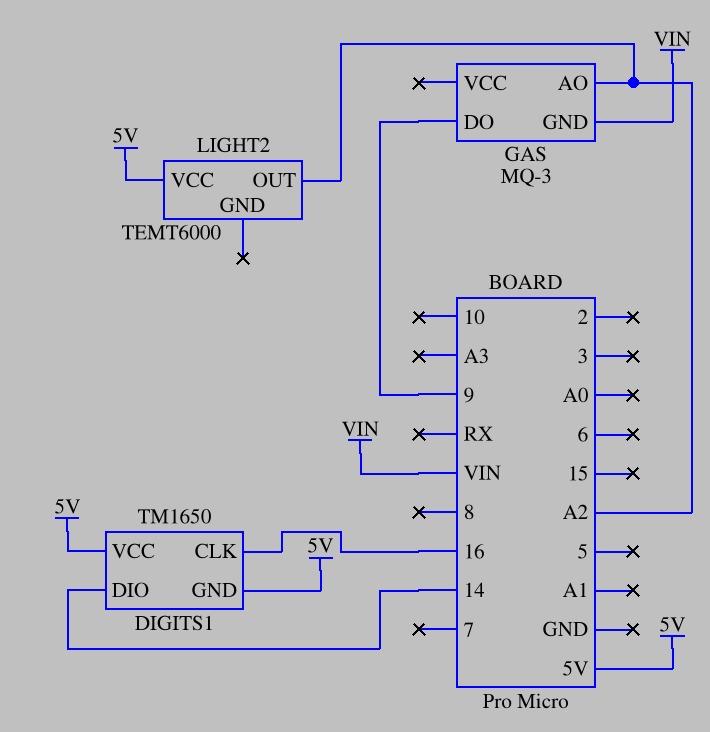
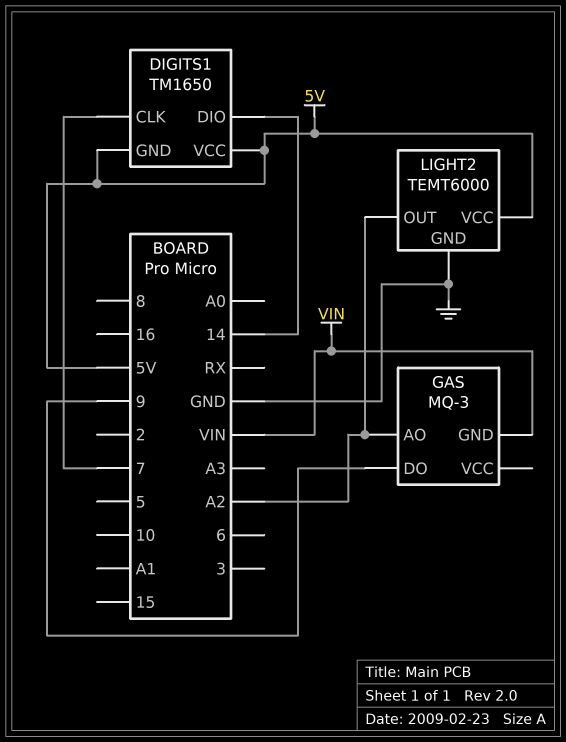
DIGITS1 pin CLK: 16 -> 7
LIGHT2 pin GND: none -> GND

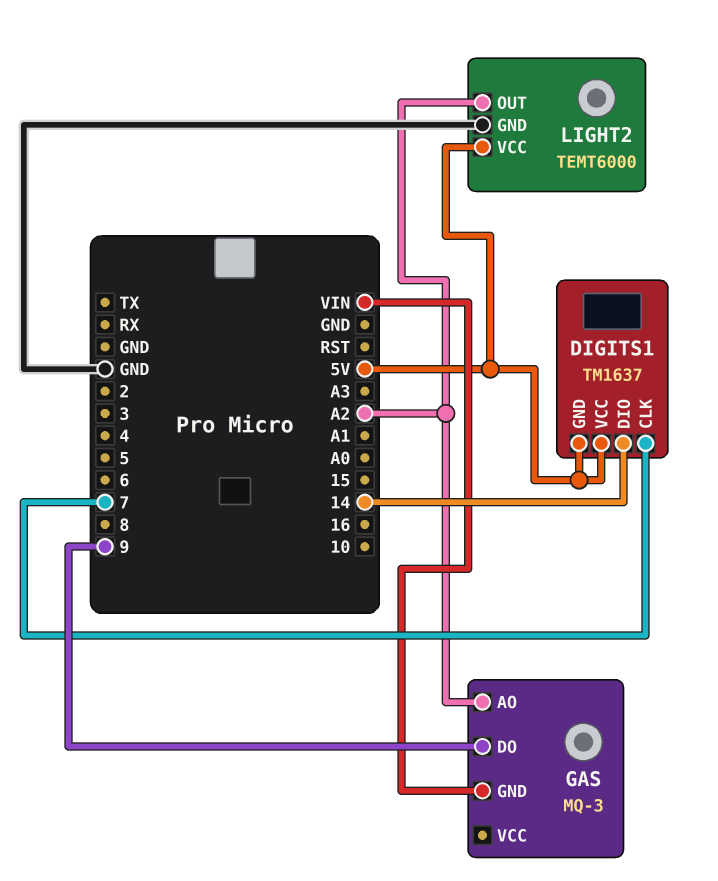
DIGITS1: TM1650 -> TM1637

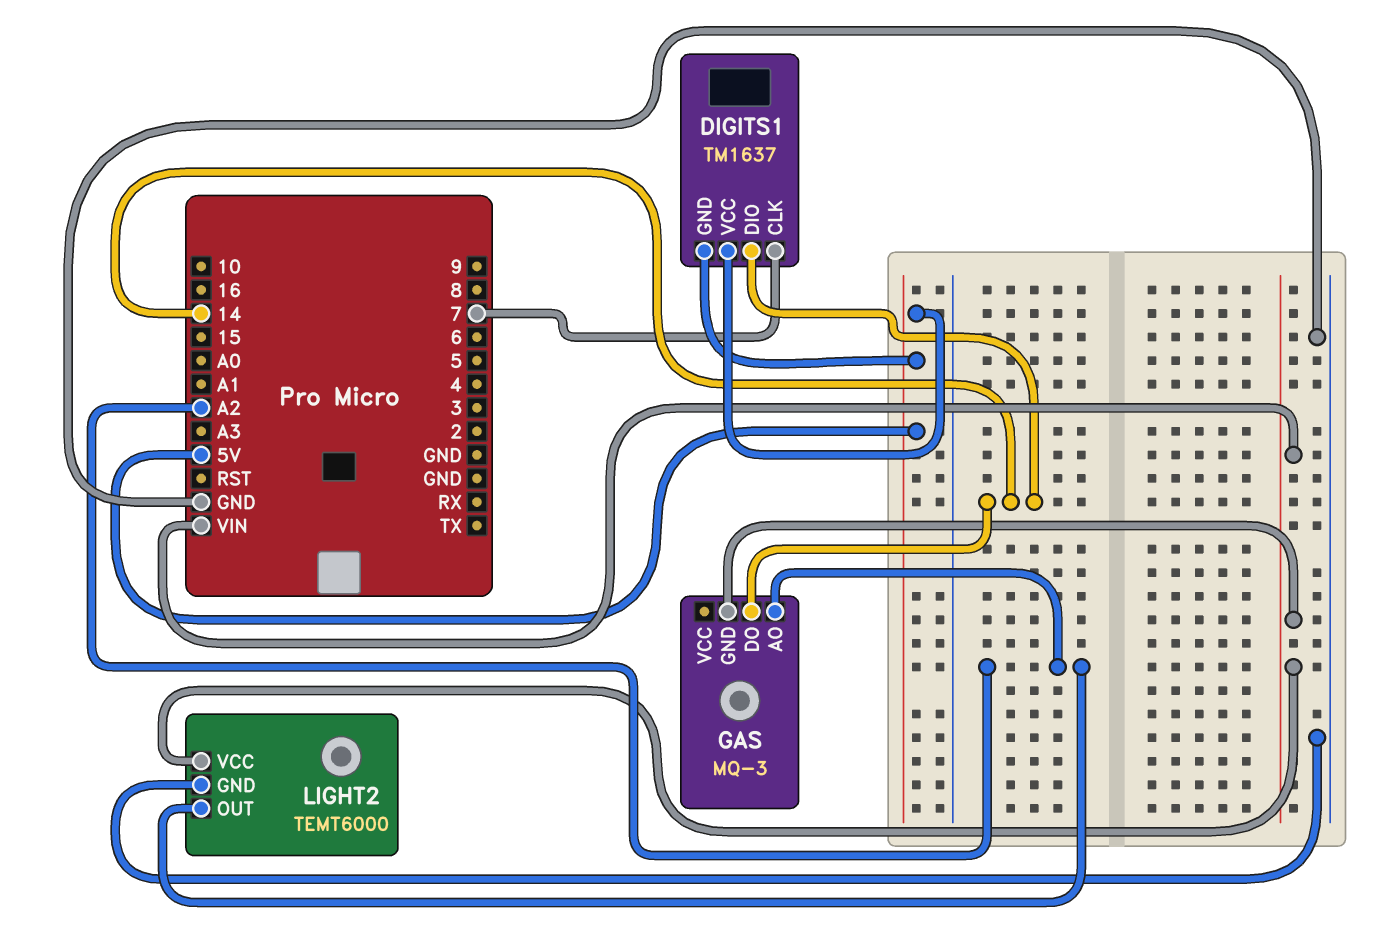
GAS pin DO: 9 -> 14
LIGHT2 pin VCC: 5V -> VIN

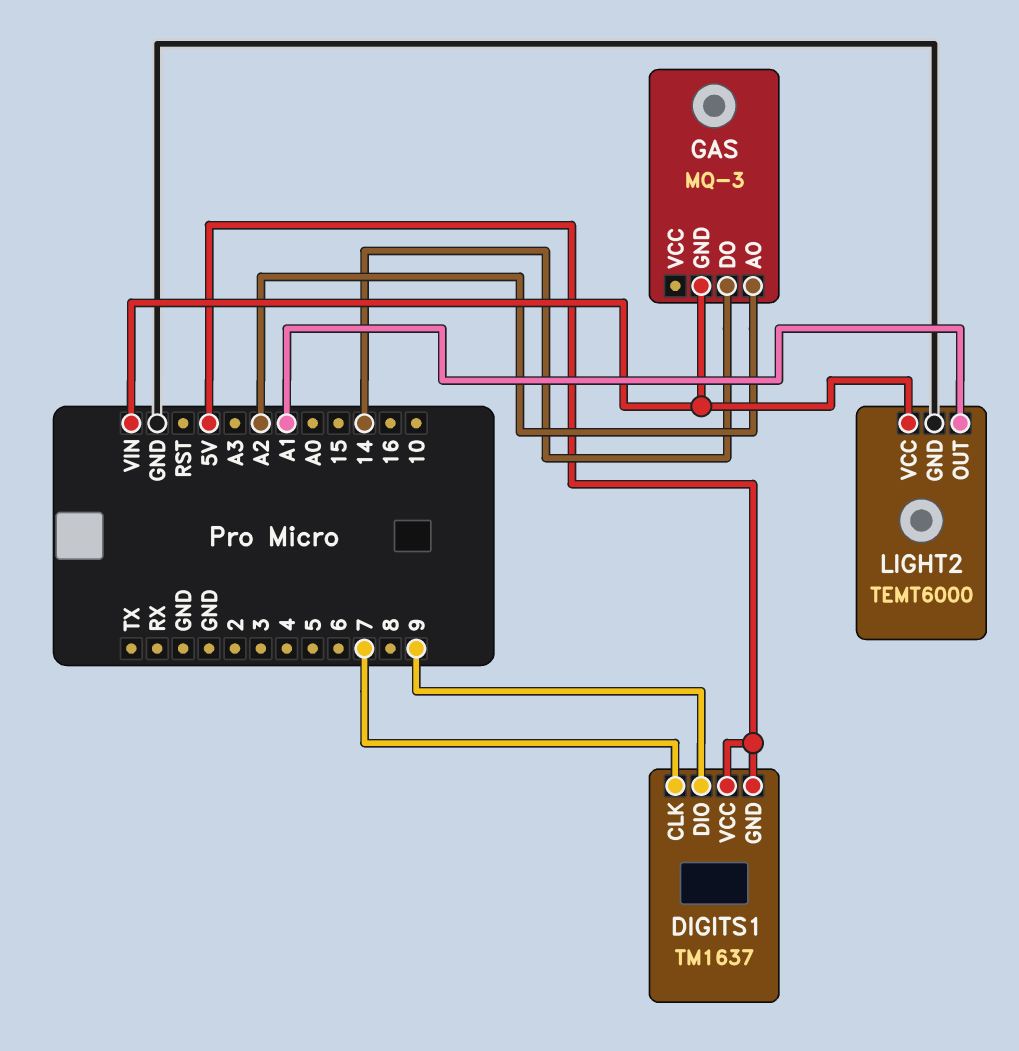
DIGITS1 pin DIO: 14 -> 9
LIGHT2 pin OUT: A2 -> A1

